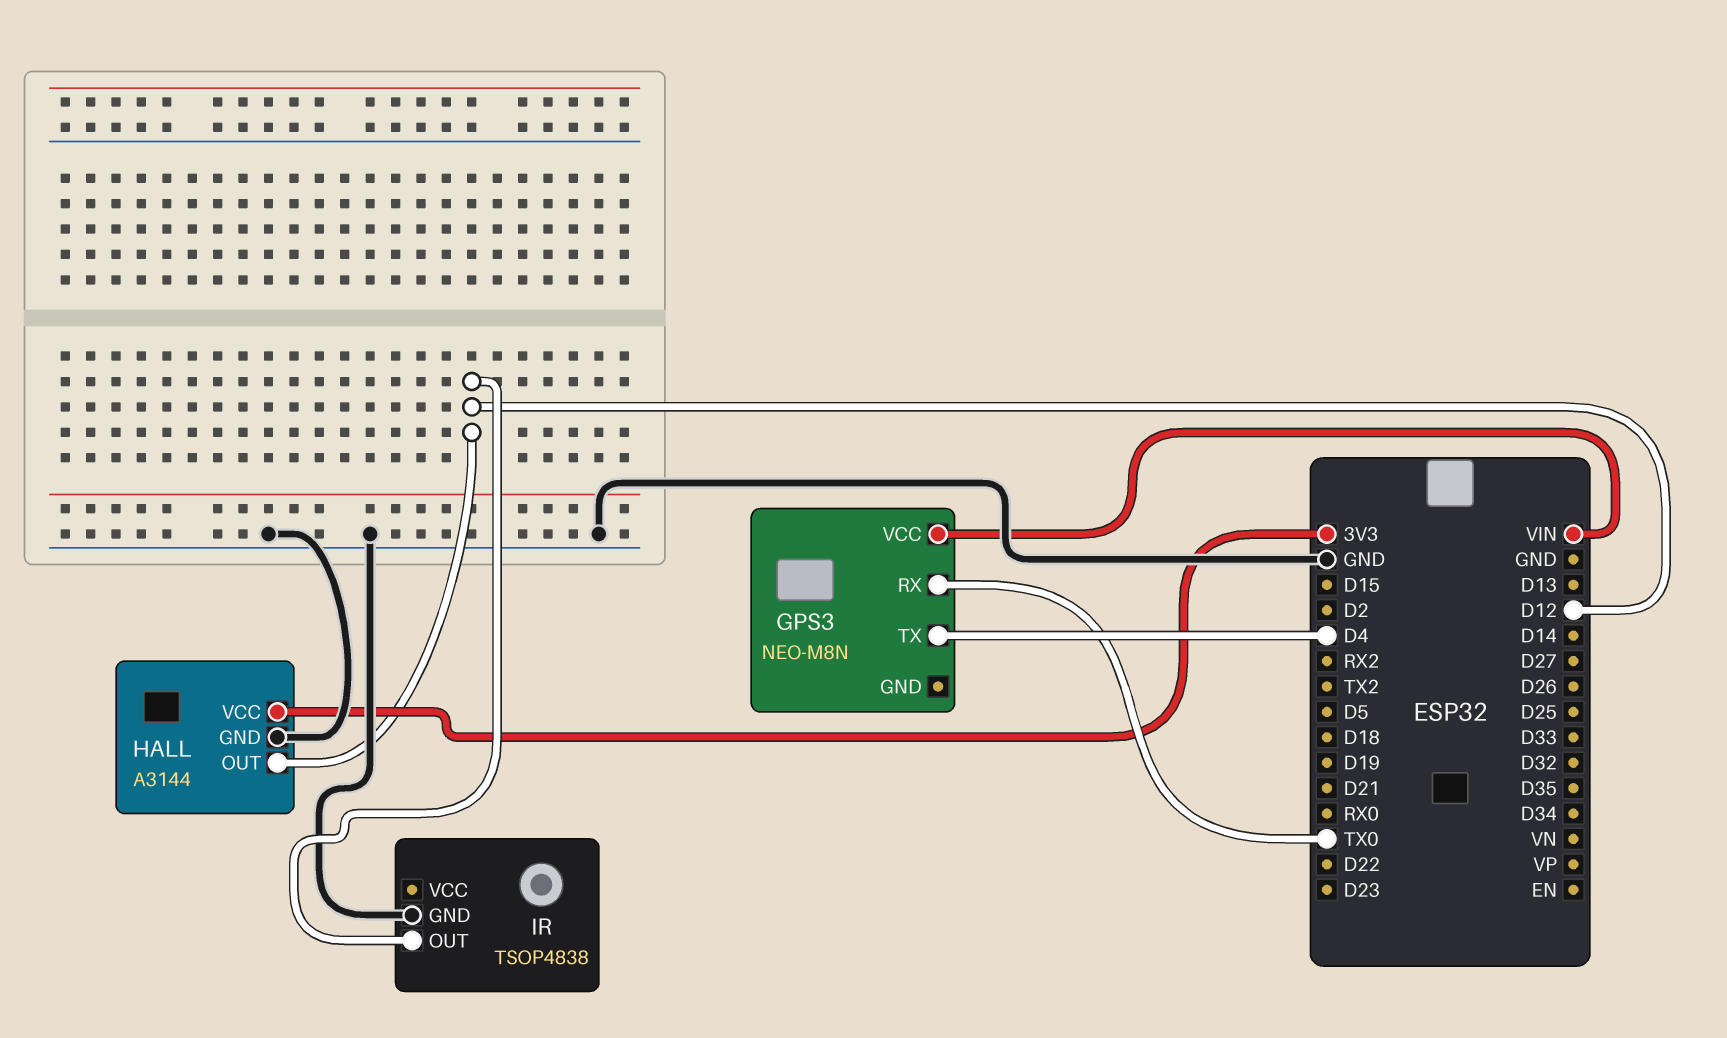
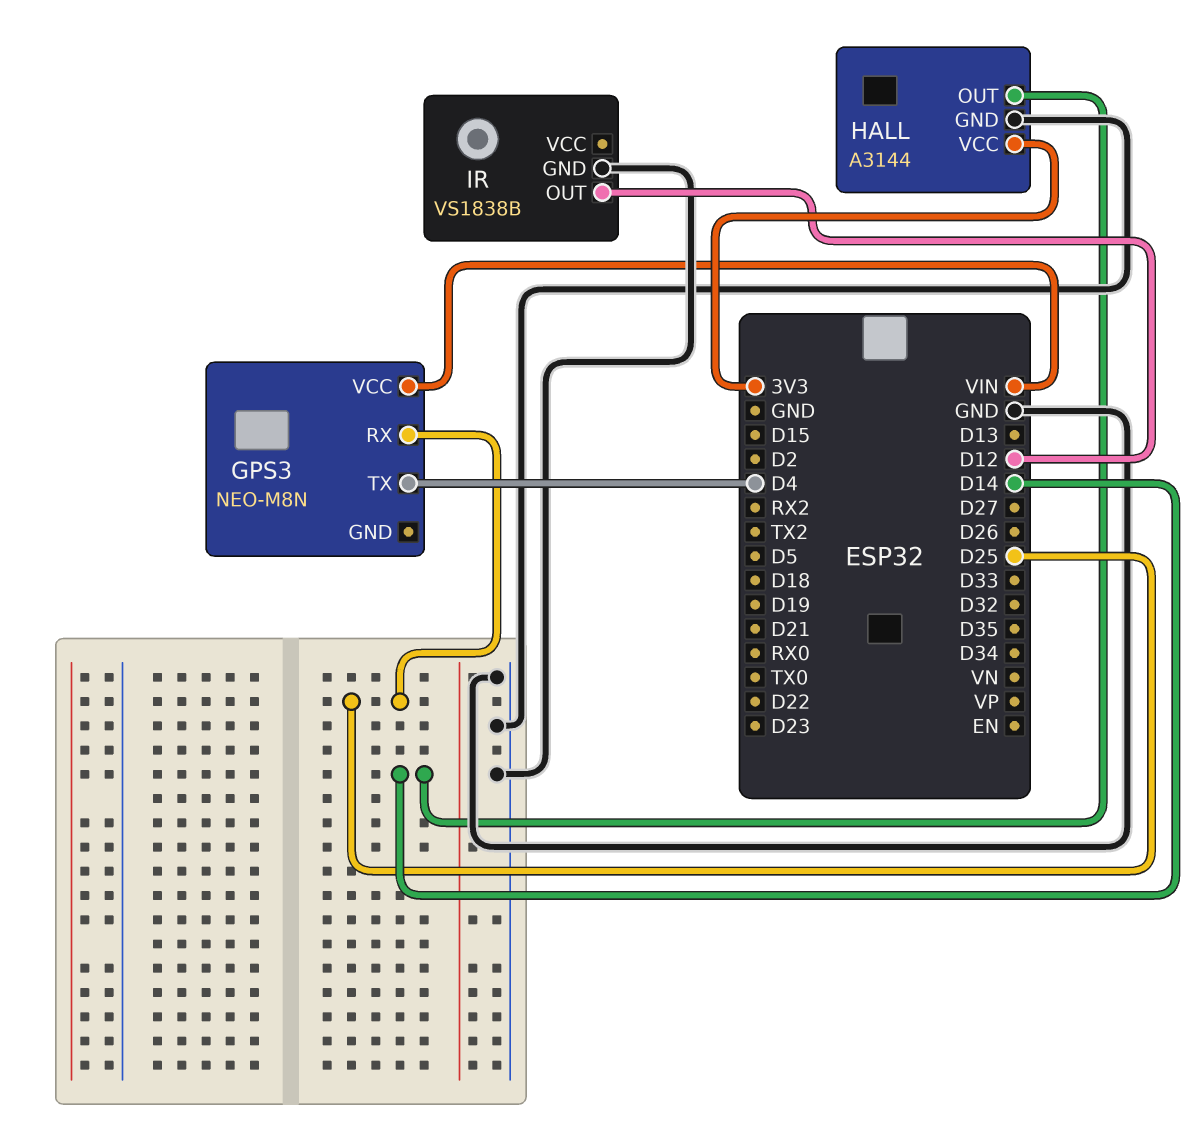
GPS3 pin RX: TX0 -> D25
HALL pin OUT: D12 -> D14
IR: TSOP4838 -> VS1838B

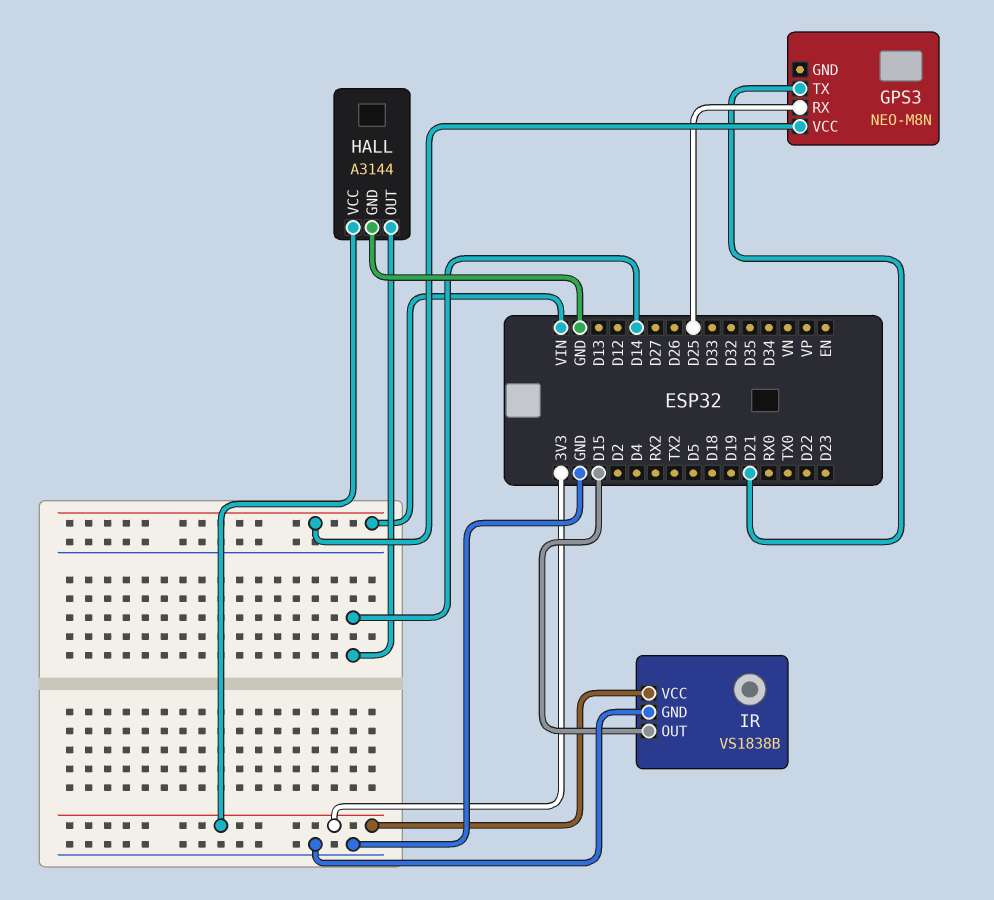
GPS3 pin TX: D4 -> D21
IR pin OUT: D12 -> D15
IR pin VCC: none -> 3V3

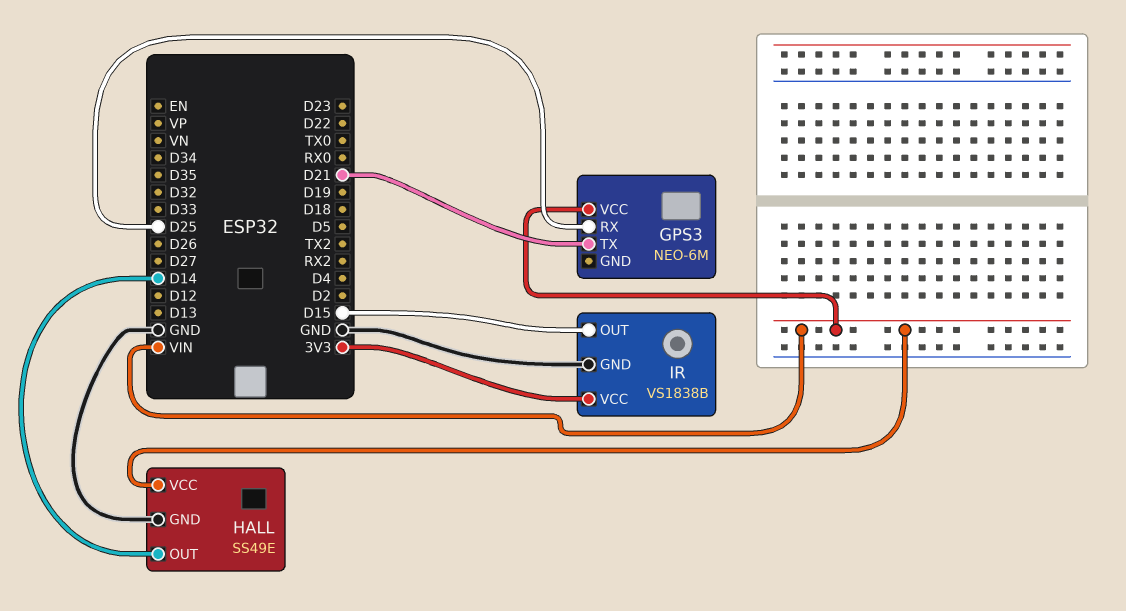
GPS3: NEO-M8N -> NEO-6M
HALL: A3144 -> SS49E
HALL pin VCC: 3V3 -> VIN

